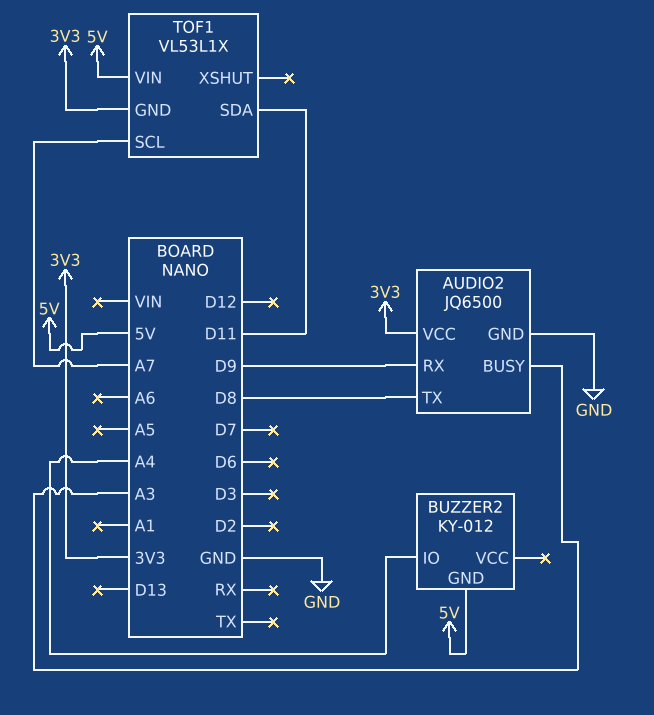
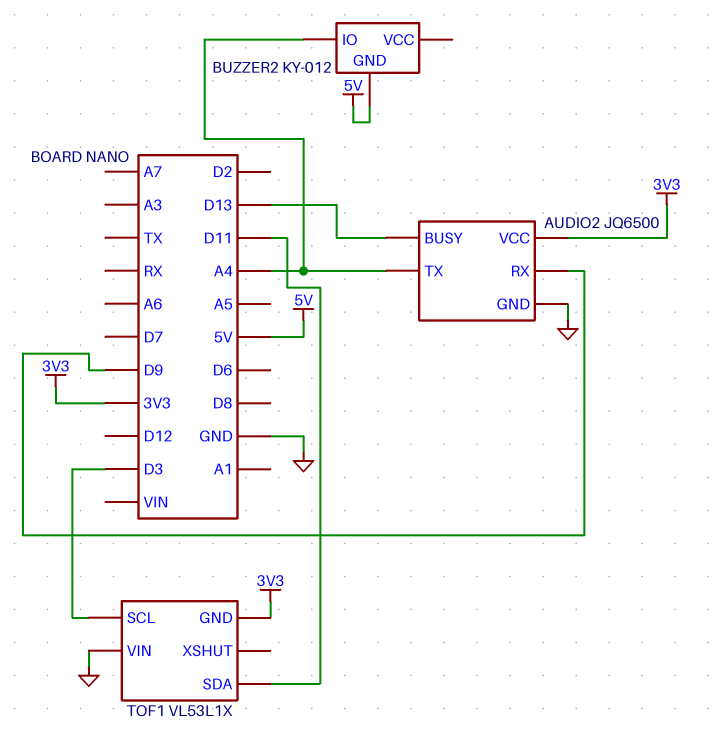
AUDIO2 pin BUSY: A3 -> D13
AUDIO2 pin TX: D8 -> A4
TOF1 pin SCL: A7 -> D3
TOF1 pin VIN: 5V -> GND

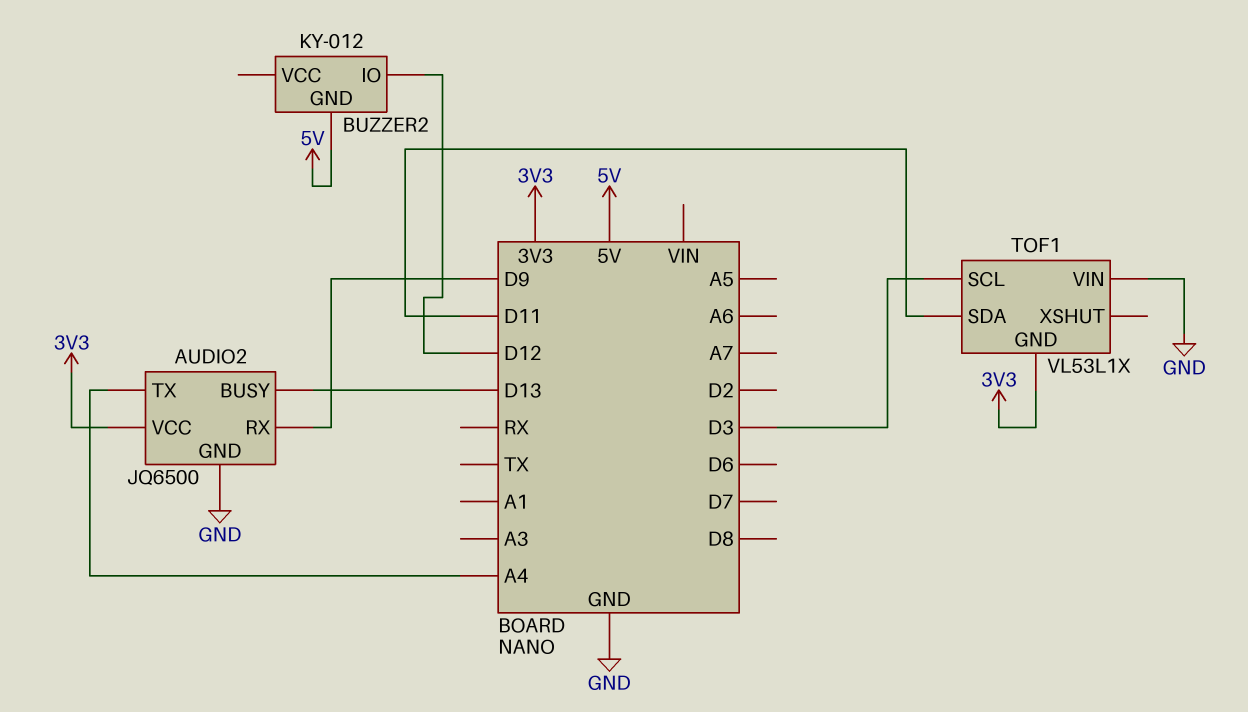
BUZZER2 pin IO: A4 -> D12

